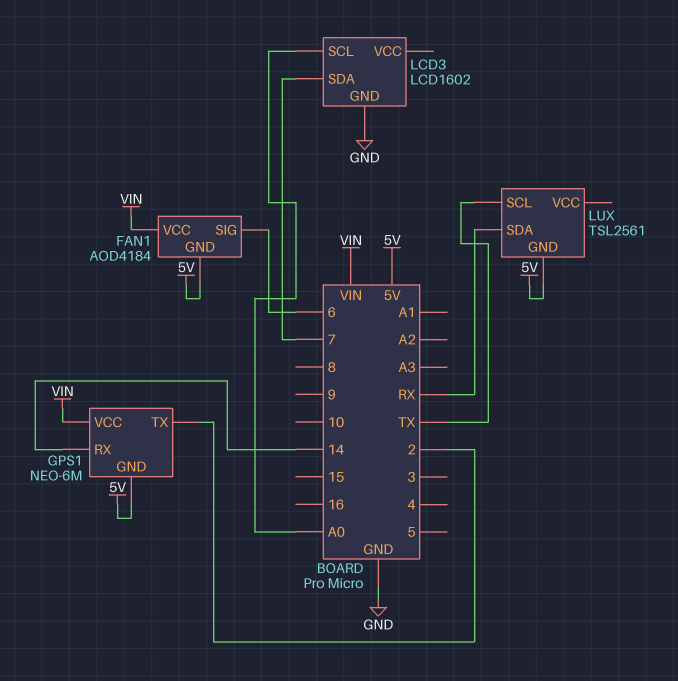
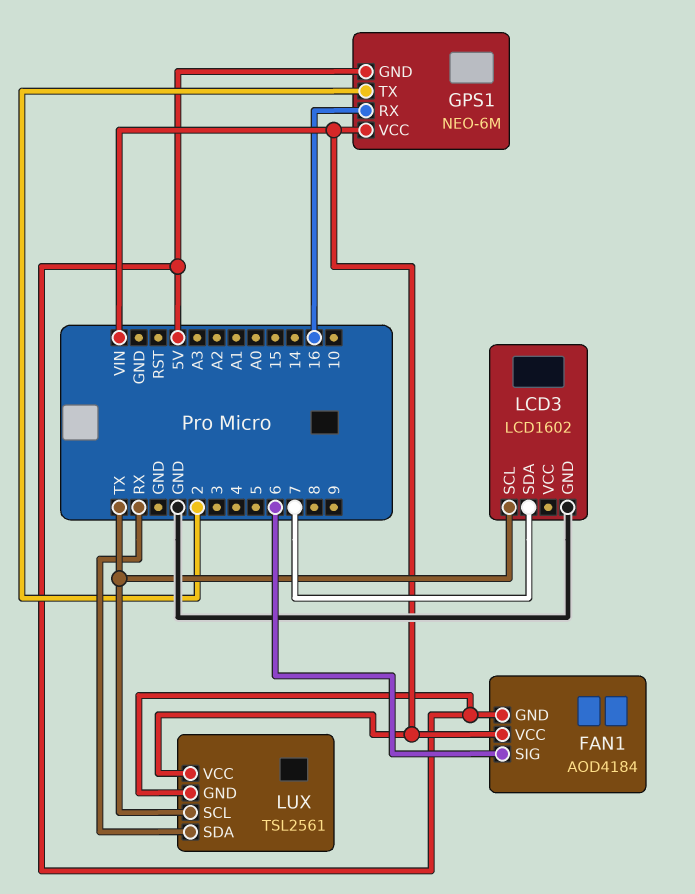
GPS1 pin RX: 14 -> 16
LCD3 pin SCL: A0 -> TX
LUX pin VCC: none -> VIN

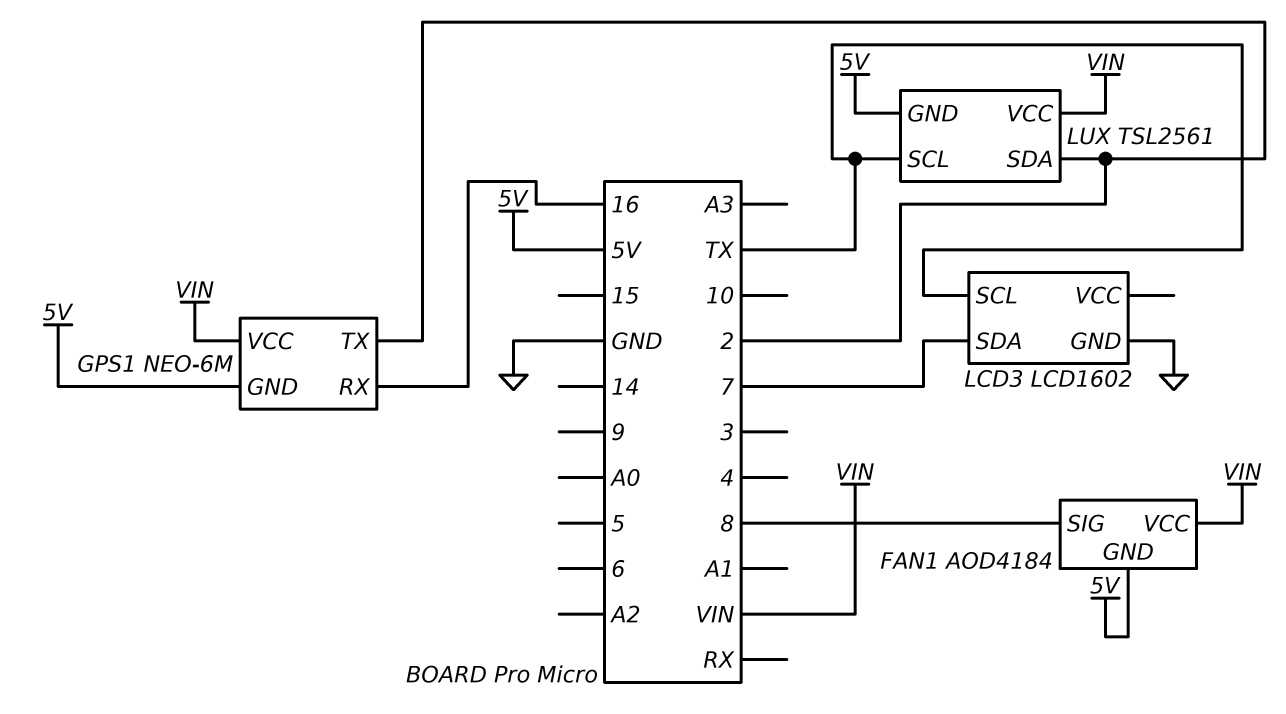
FAN1 pin SIG: 6 -> 8
LUX pin SDA: RX -> 2

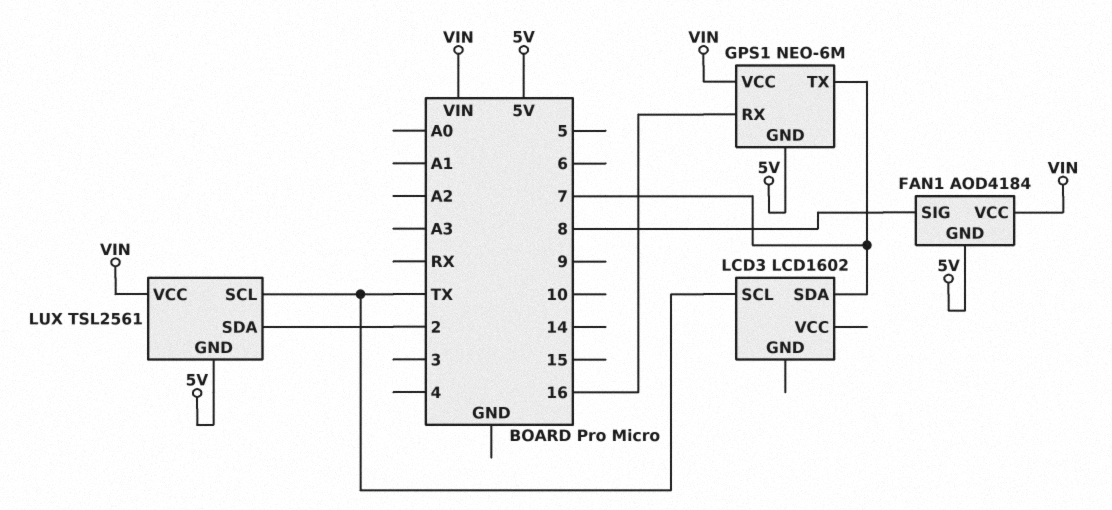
GPS1 pin TX: 2 -> 7
LCD3 pin GND: GND -> none

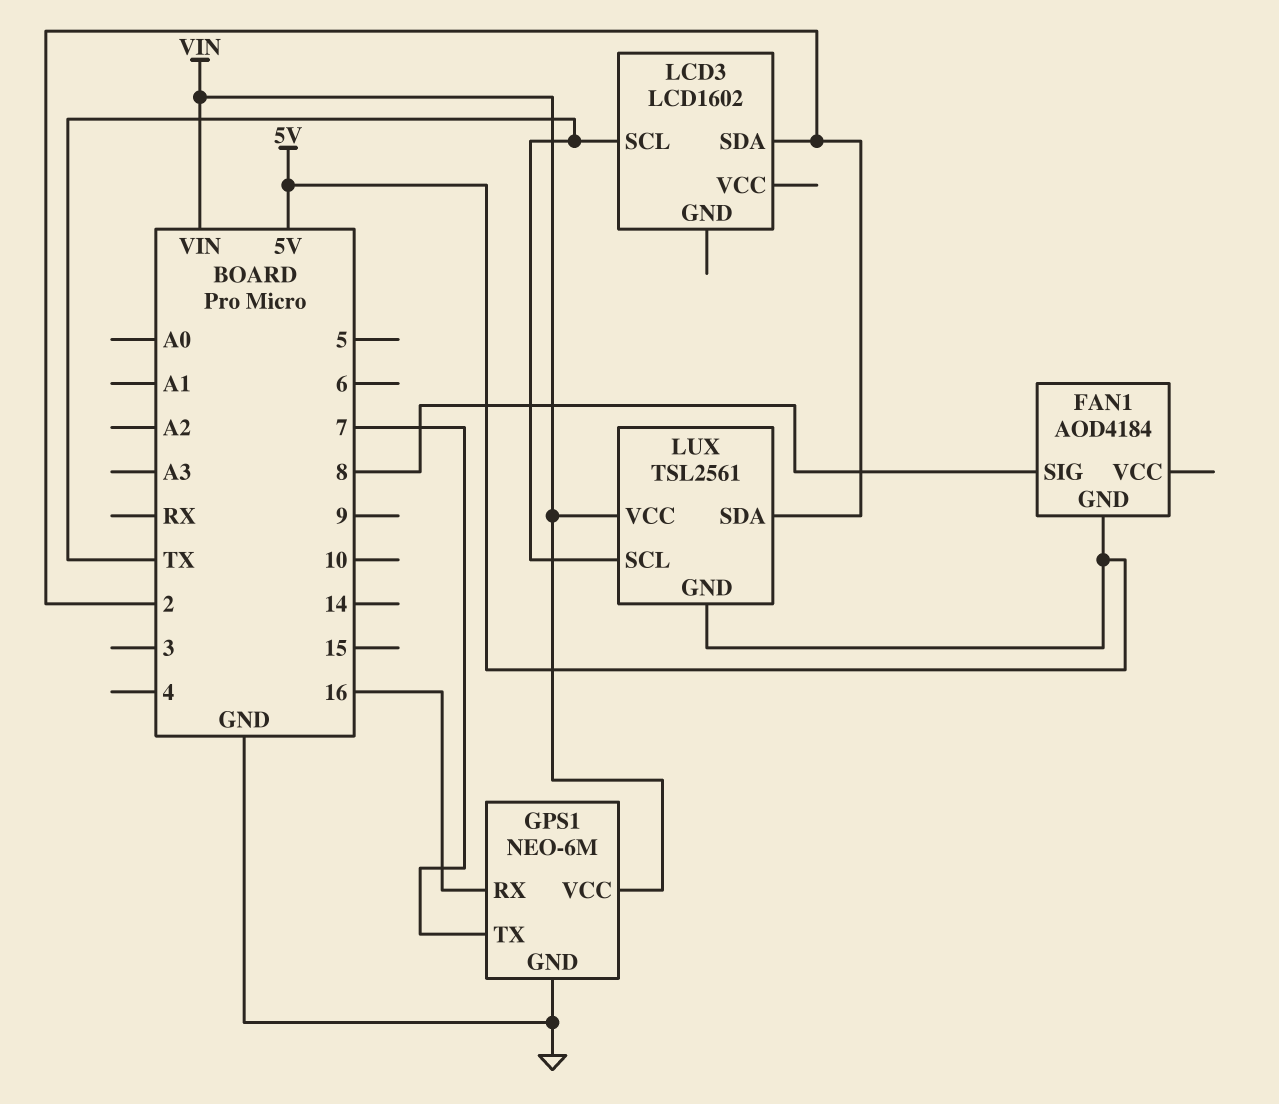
FAN1 pin VCC: VIN -> none
GPS1 pin GND: 5V -> GND
LCD3 pin SDA: 7 -> 2

